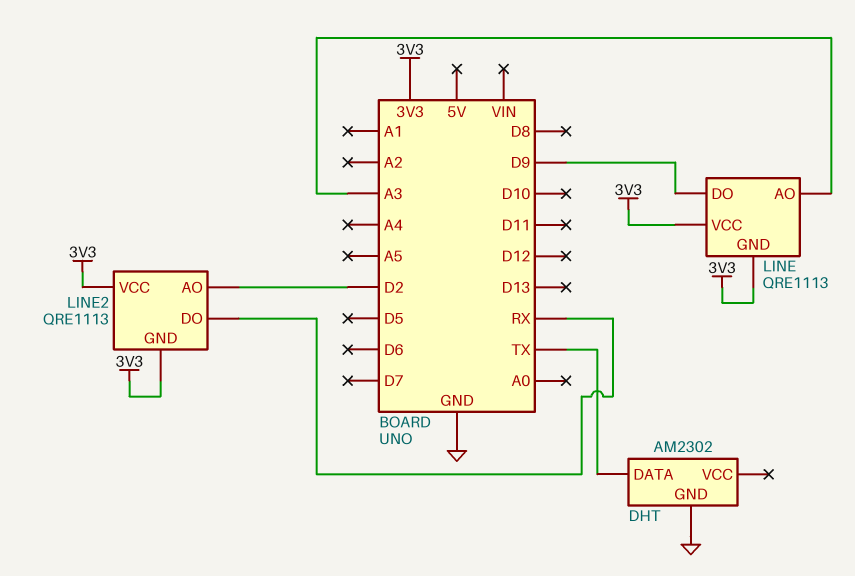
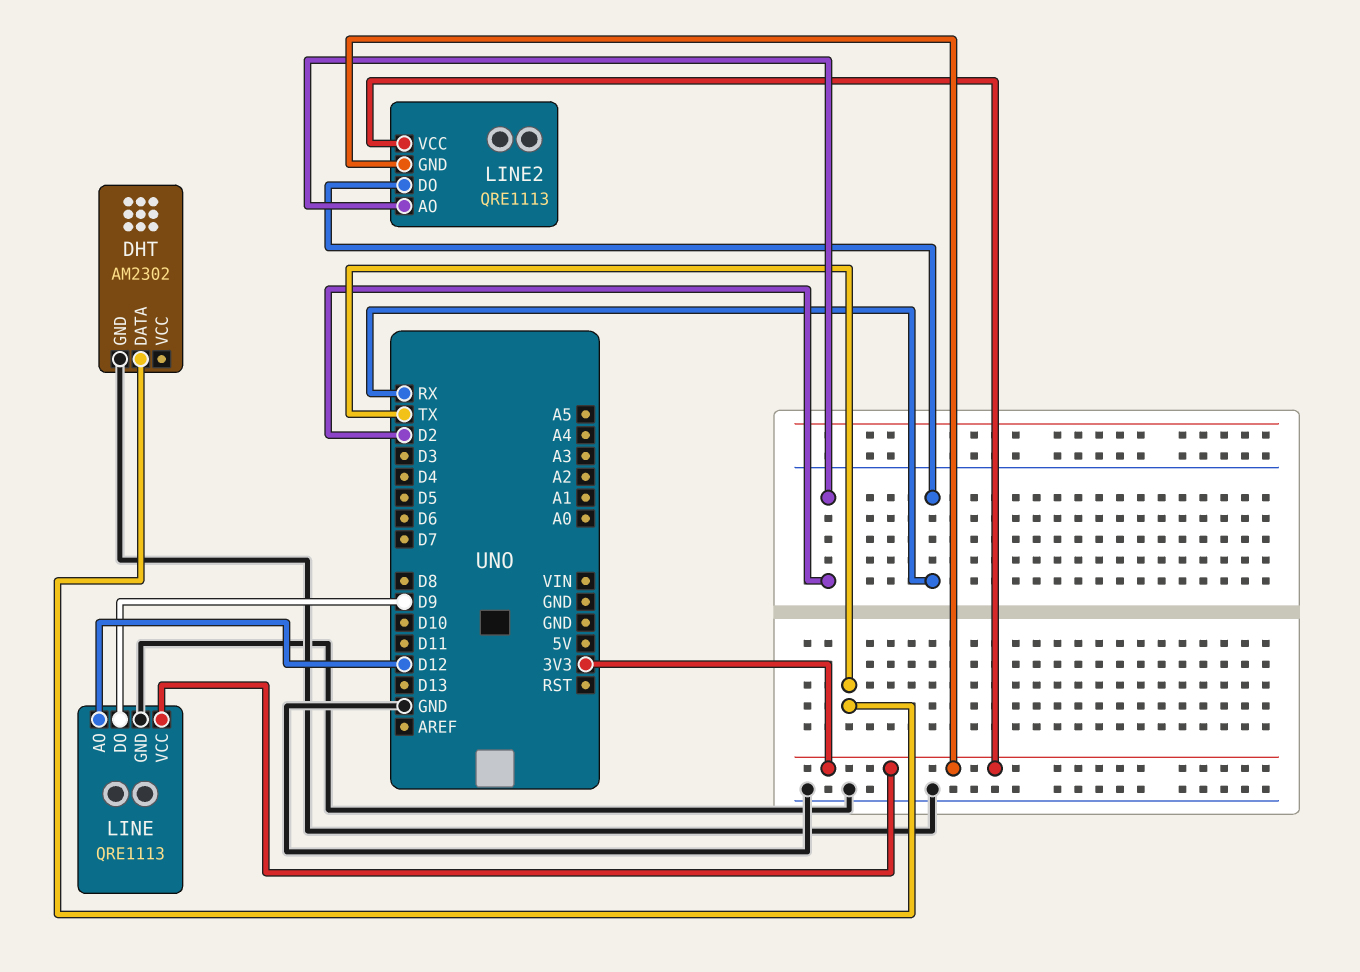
LINE pin AO: A3 -> D12
LINE pin GND: 3V3 -> GND

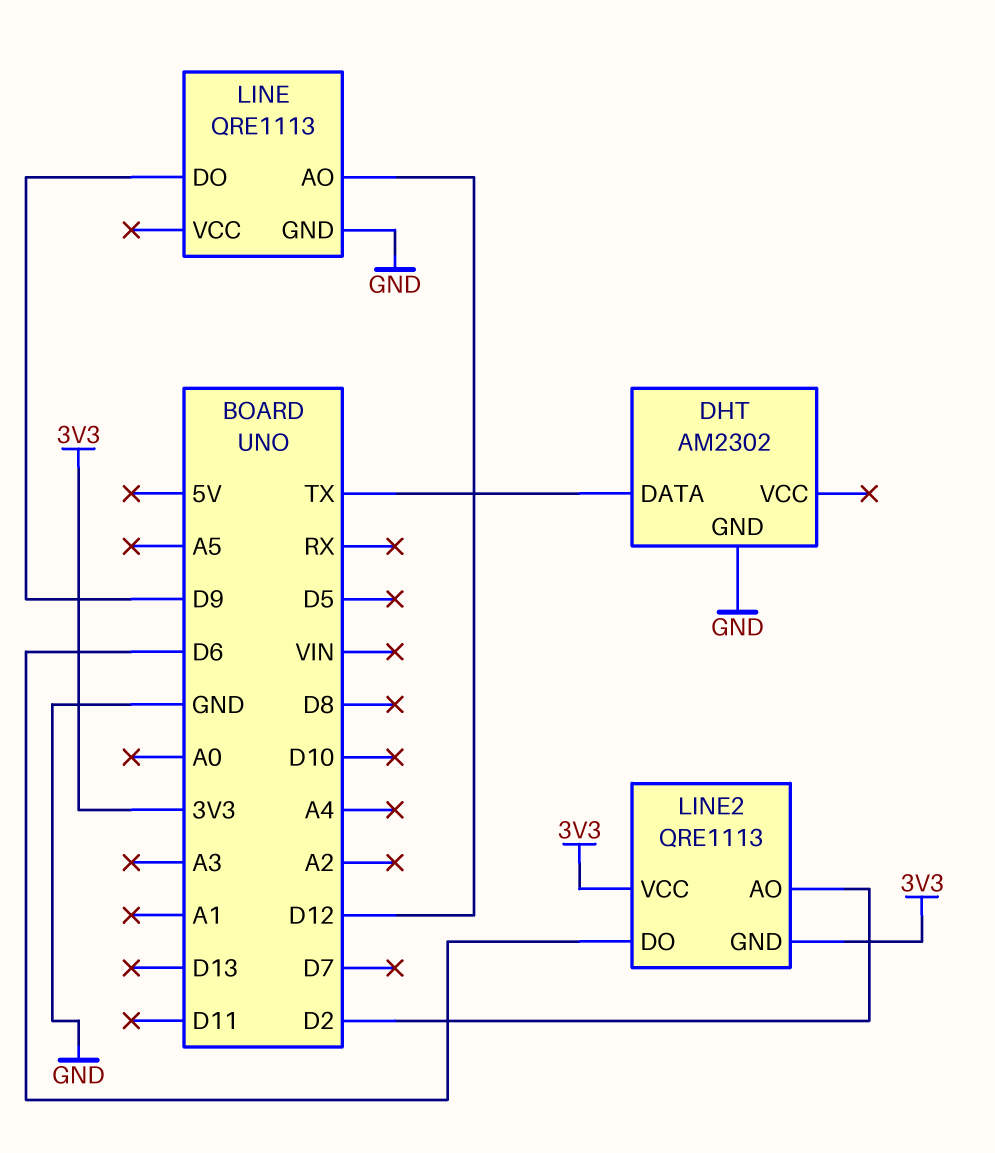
LINE pin VCC: 3V3 -> none
LINE2 pin DO: RX -> D6

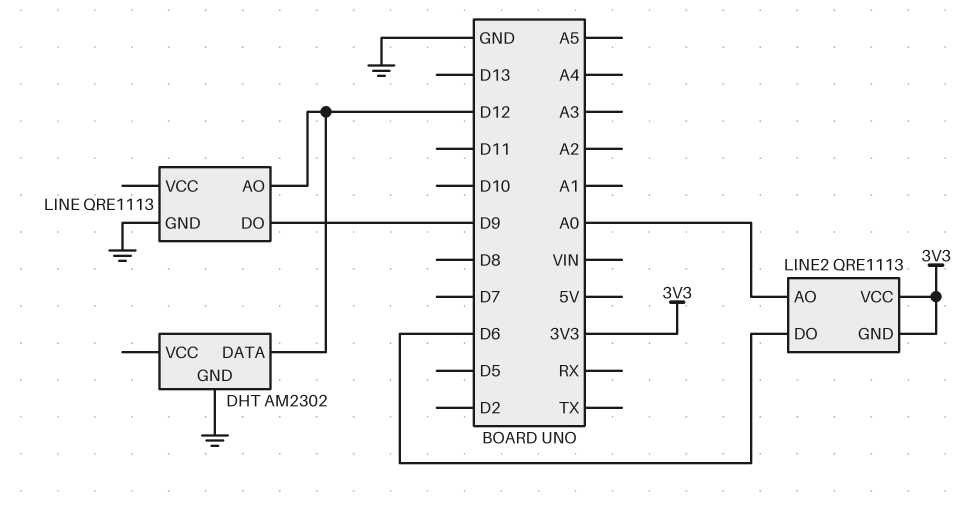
DHT pin DATA: TX -> D12
LINE2 pin AO: D2 -> A0

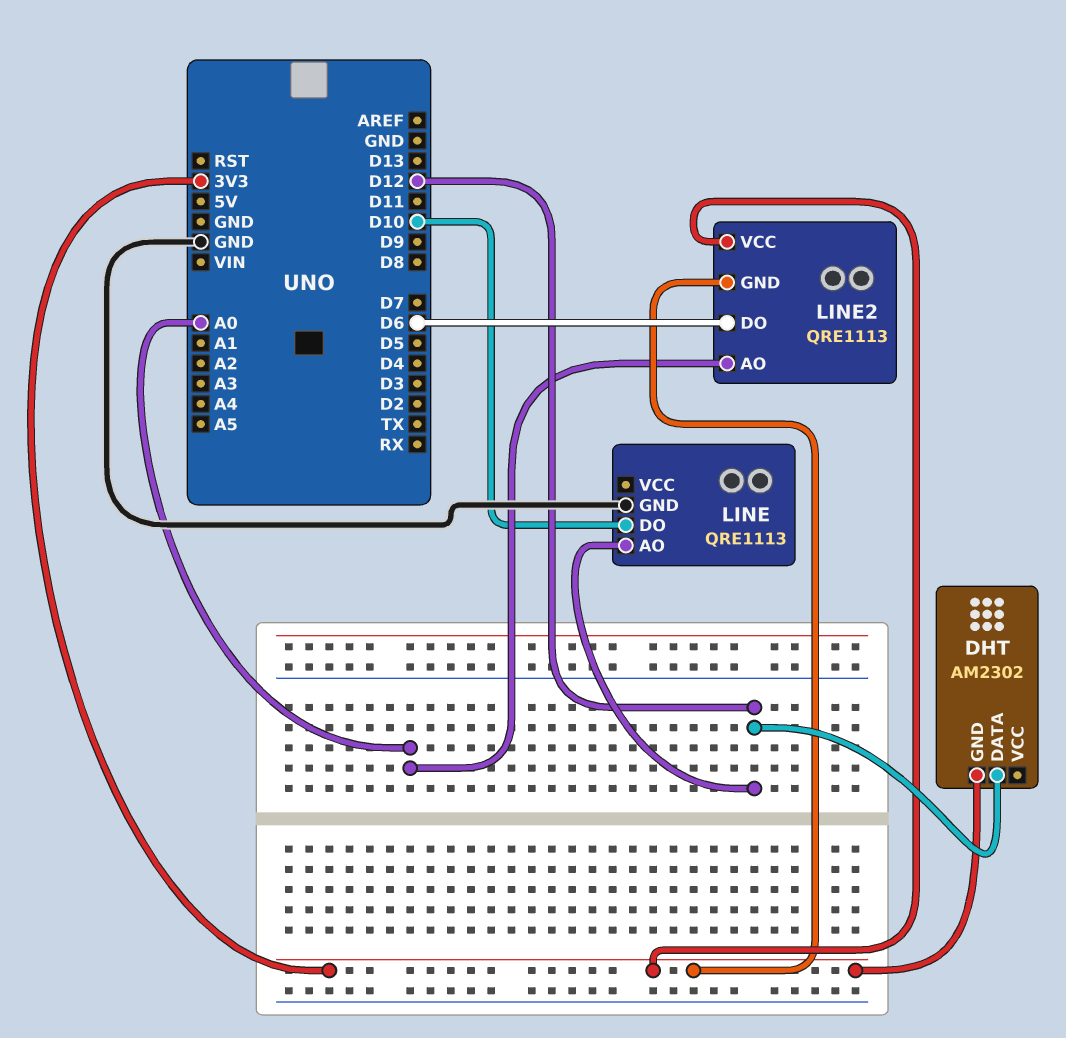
DHT pin GND: GND -> 3V3
LINE pin DO: D9 -> D10

